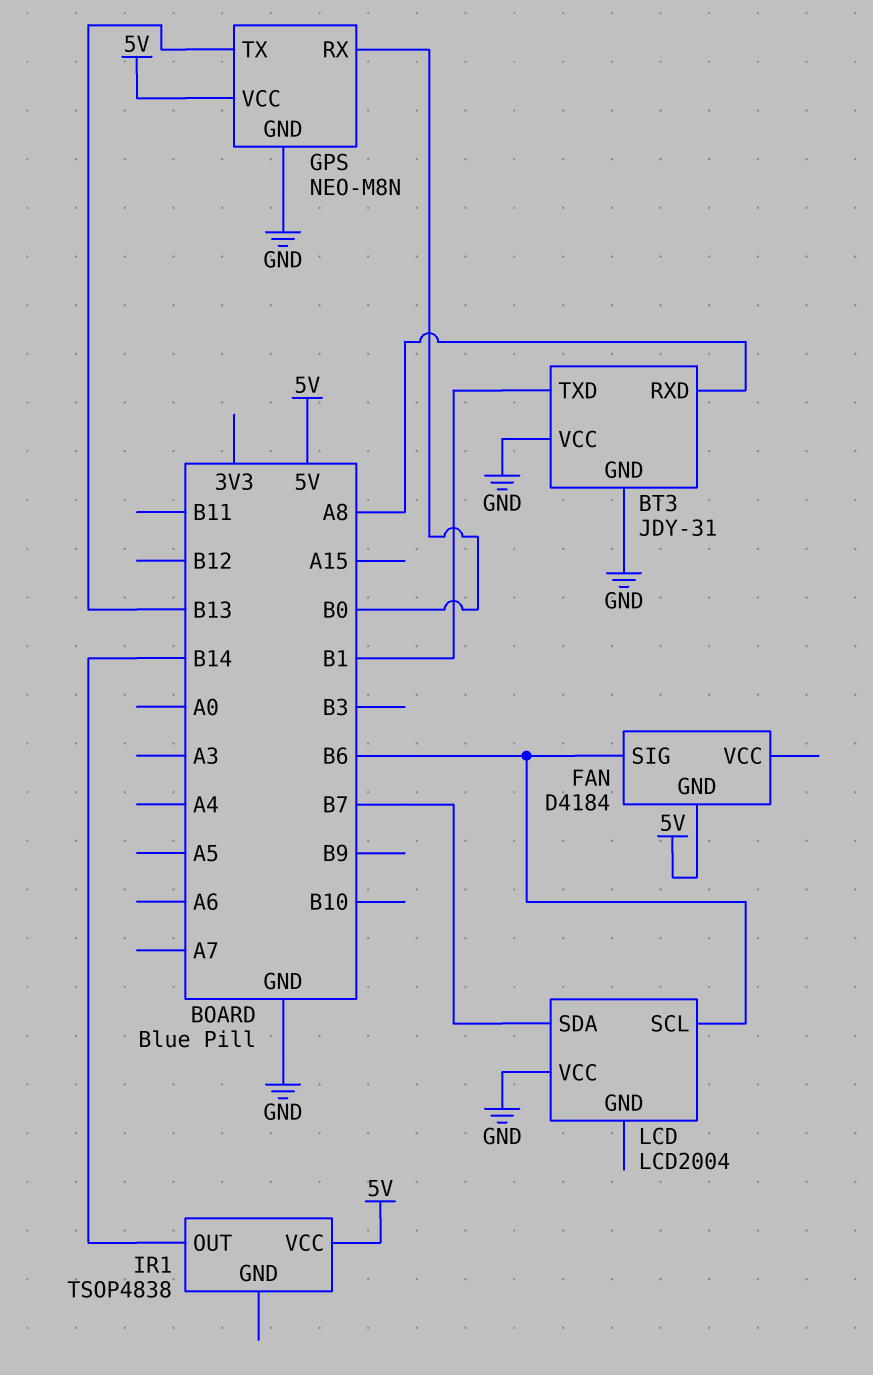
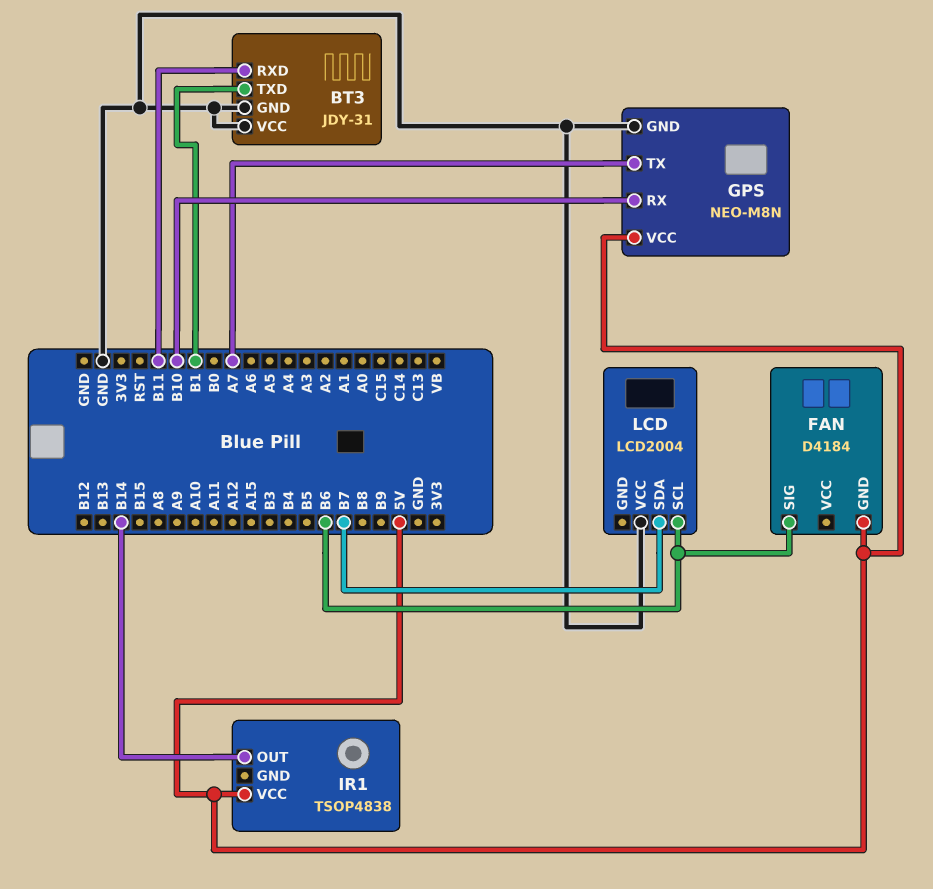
BT3 pin RXD: A8 -> B11
GPS pin RX: B0 -> B10
GPS pin TX: B13 -> A7

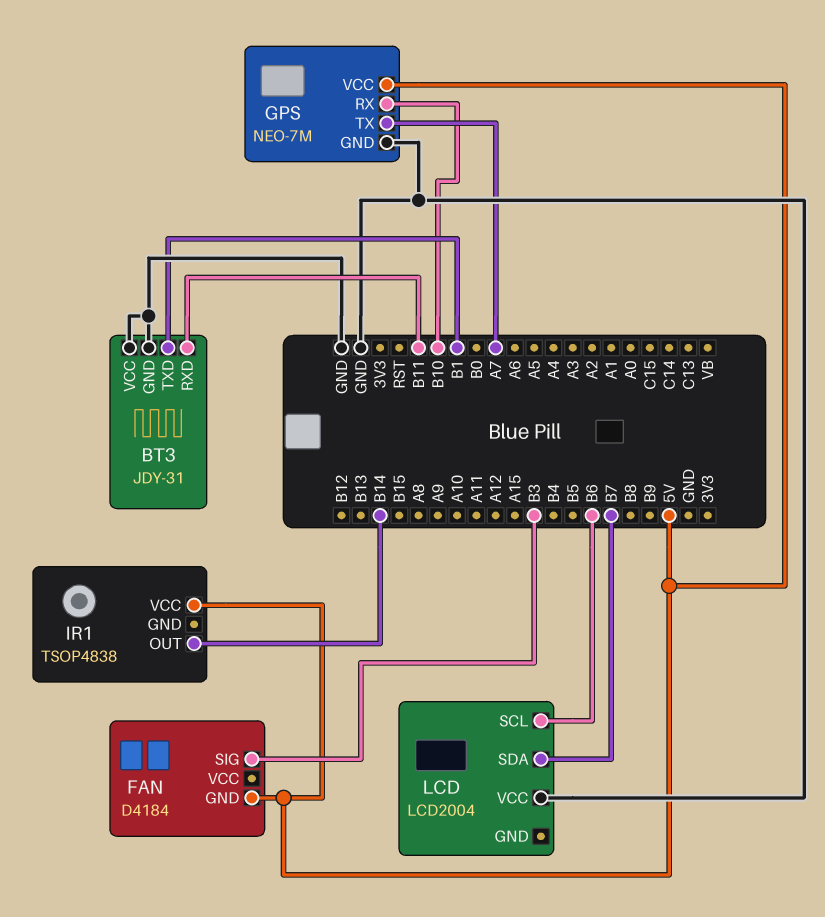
FAN pin SIG: B6 -> B3
GPS: NEO-M8N -> NEO-7M

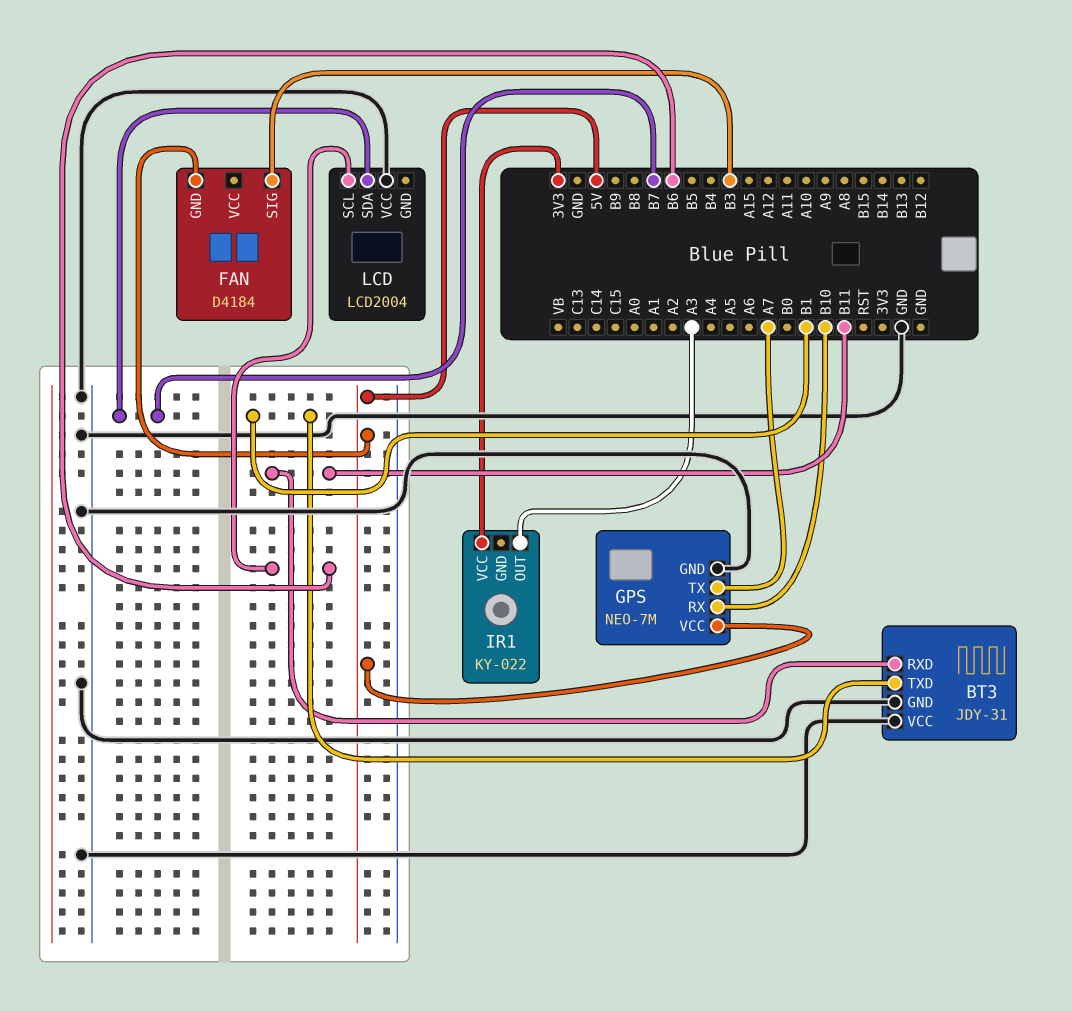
IR1: TSOP4838 -> KY-022
IR1 pin OUT: B14 -> A3
IR1 pin VCC: 5V -> 3V3

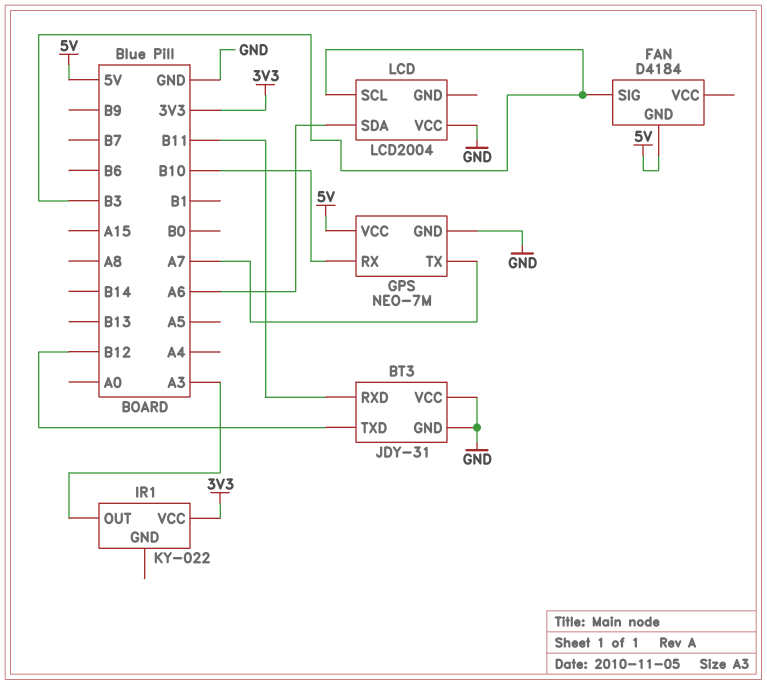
BT3 pin TXD: B1 -> B12
LCD pin SCL: B6 -> B3
LCD pin SDA: B7 -> A6

